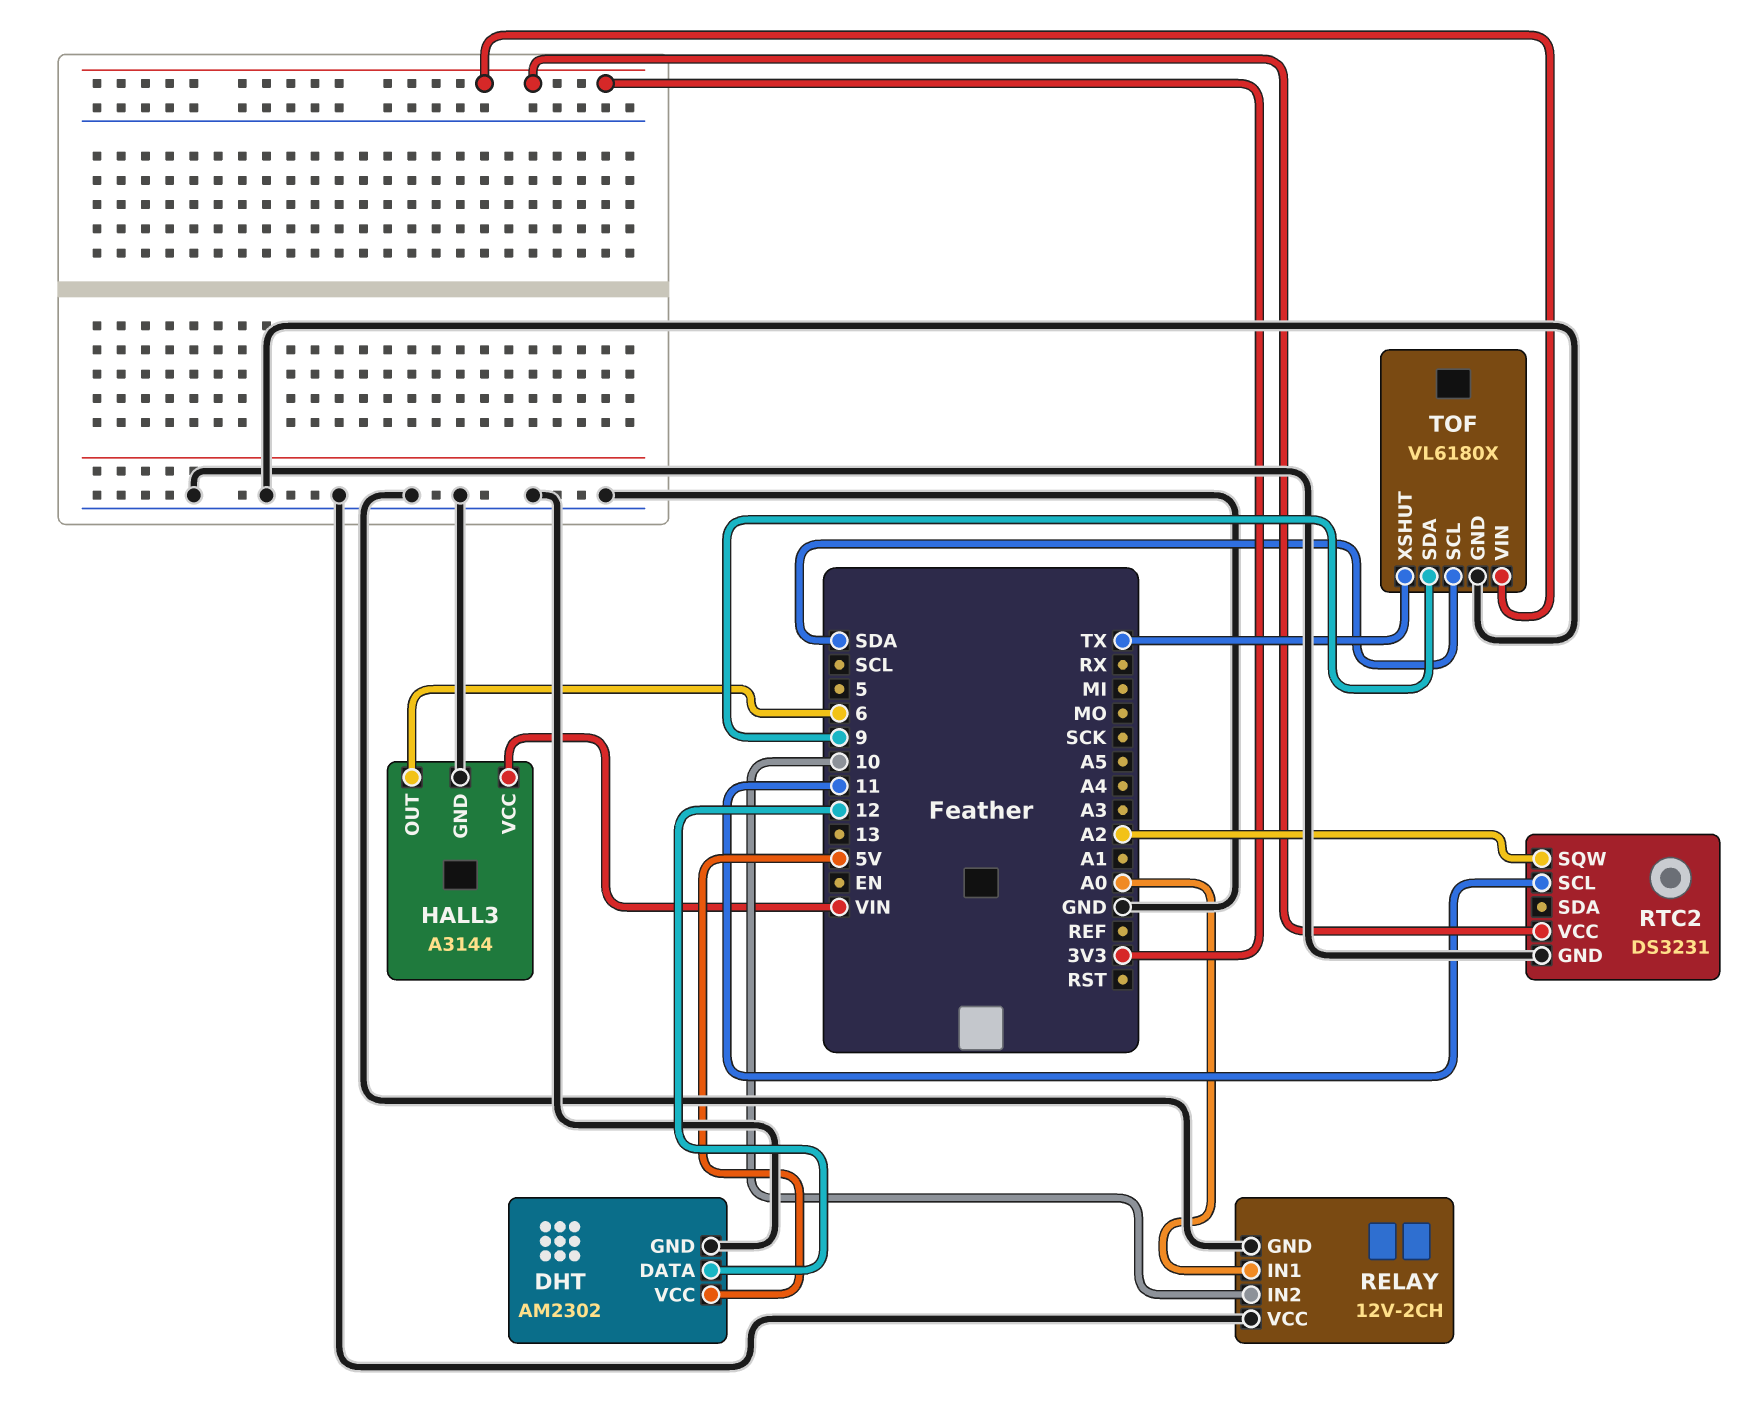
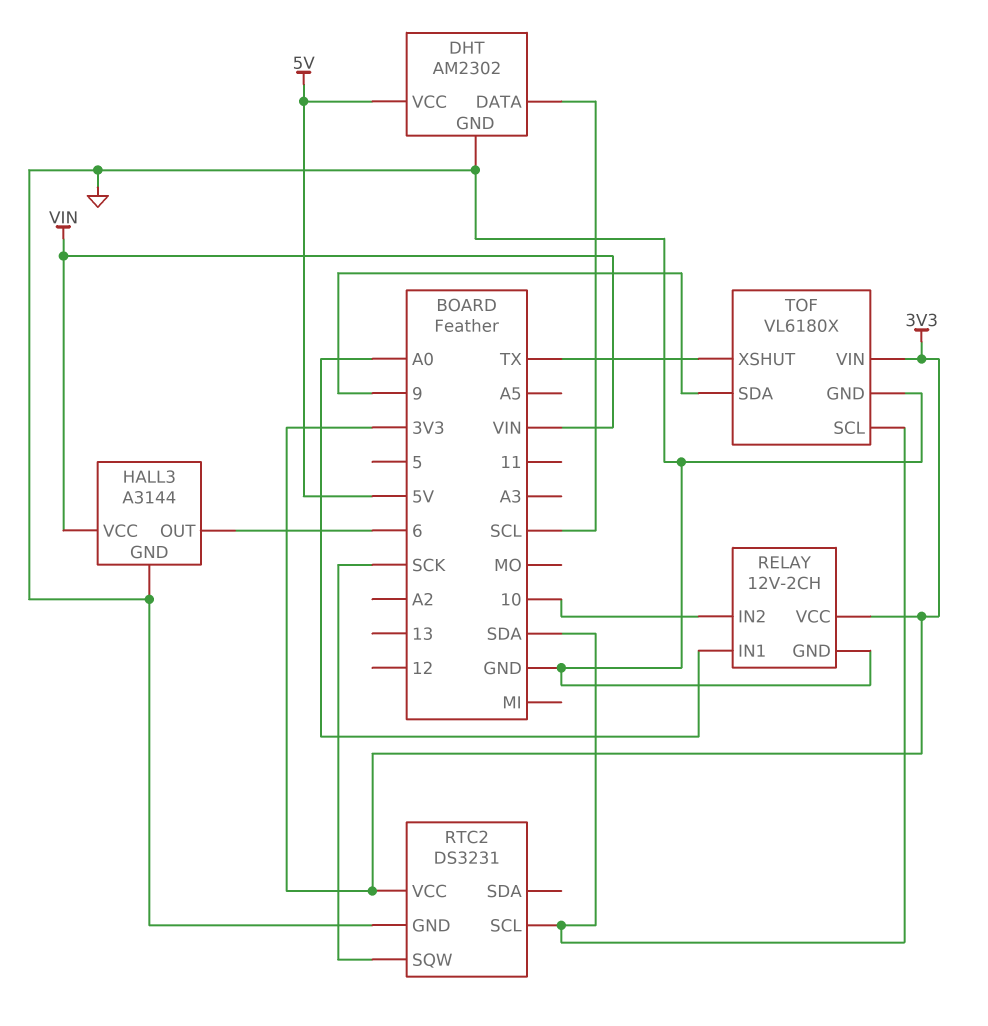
DHT pin DATA: 12 -> SCL
RELAY pin VCC: GND -> 3V3
RTC2 pin SCL: 11 -> SDA
RTC2 pin SQW: A2 -> SCK

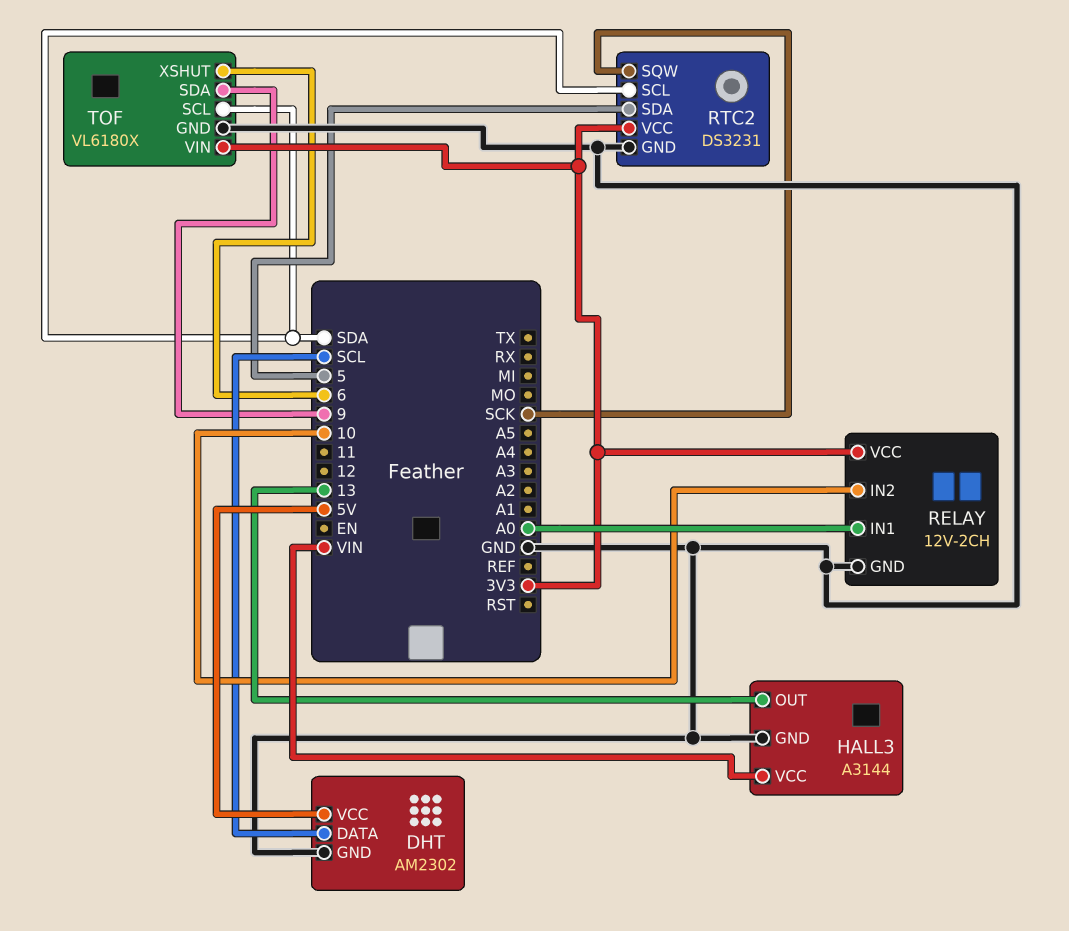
HALL3 pin OUT: 6 -> 13
RTC2 pin SDA: none -> 5
TOF pin XSHUT: TX -> 6

